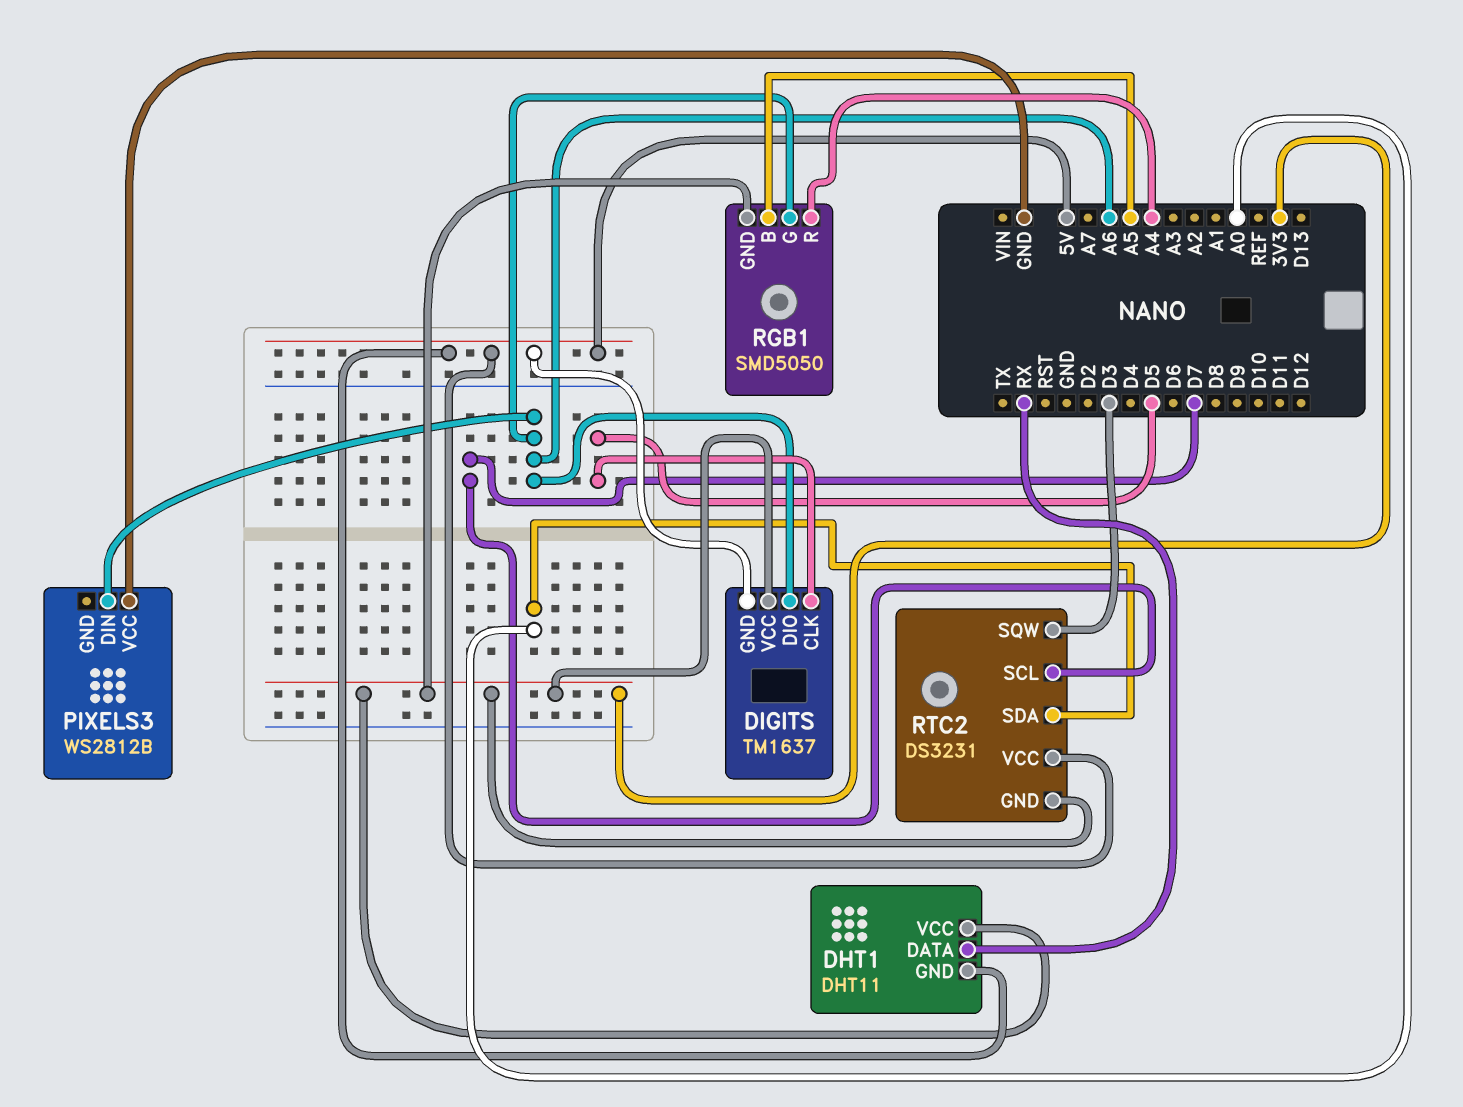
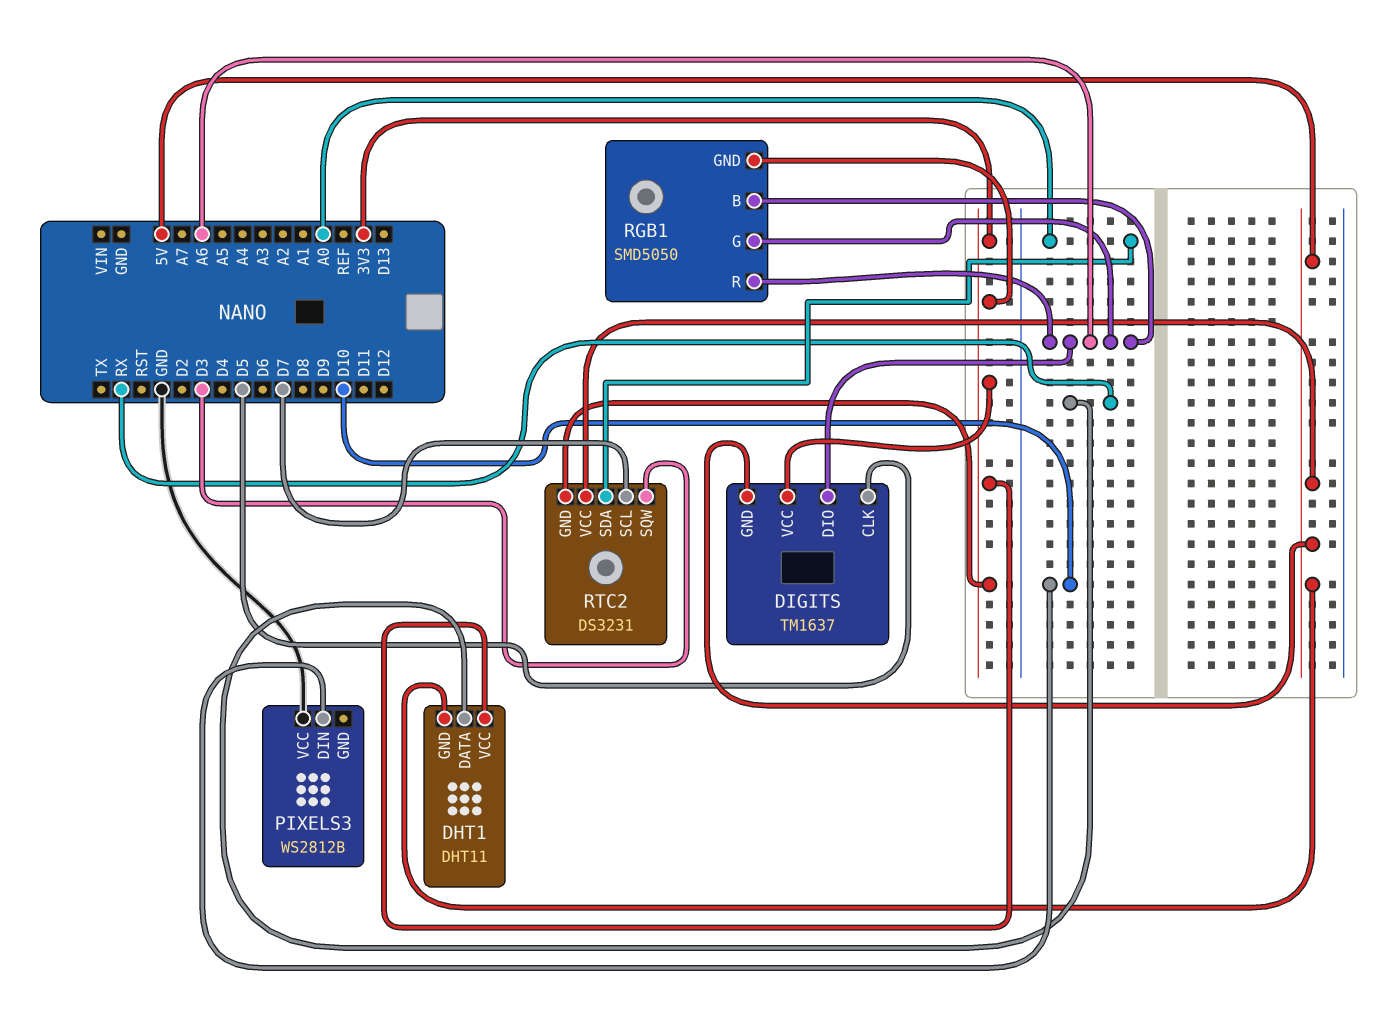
PIXELS3 pin DIN: A6 -> D10
RGB1 pin B: A5 -> A6
RGB1 pin R: A4 -> A6

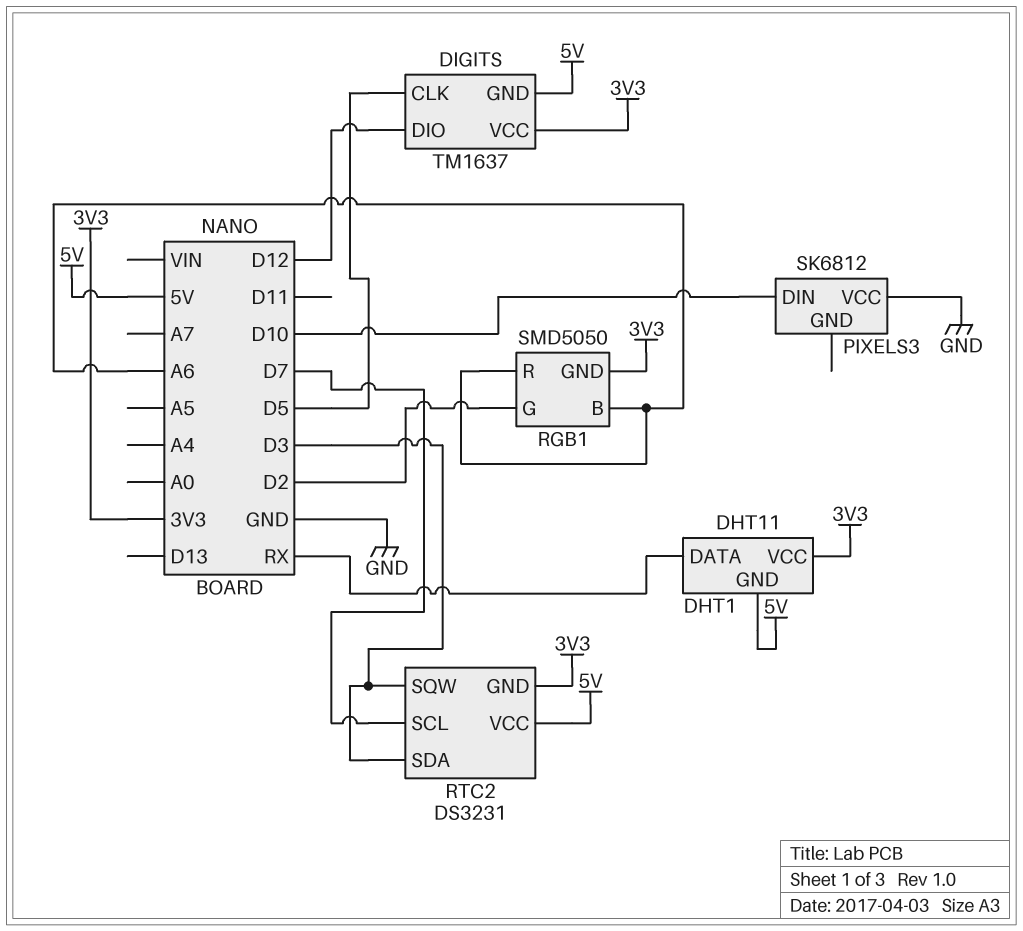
DIGITS pin DIO: A6 -> D12
PIXELS3: WS2812B -> SK6812
RGB1 pin G: A6 -> D2
RTC2 pin SDA: A0 -> D3

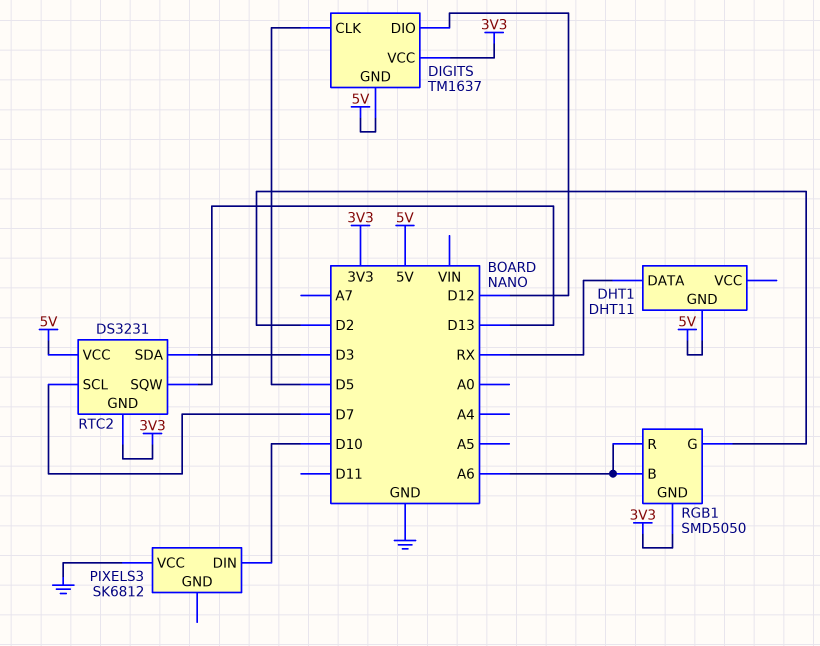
DHT1 pin VCC: 3V3 -> none
RTC2 pin SQW: D3 -> D13

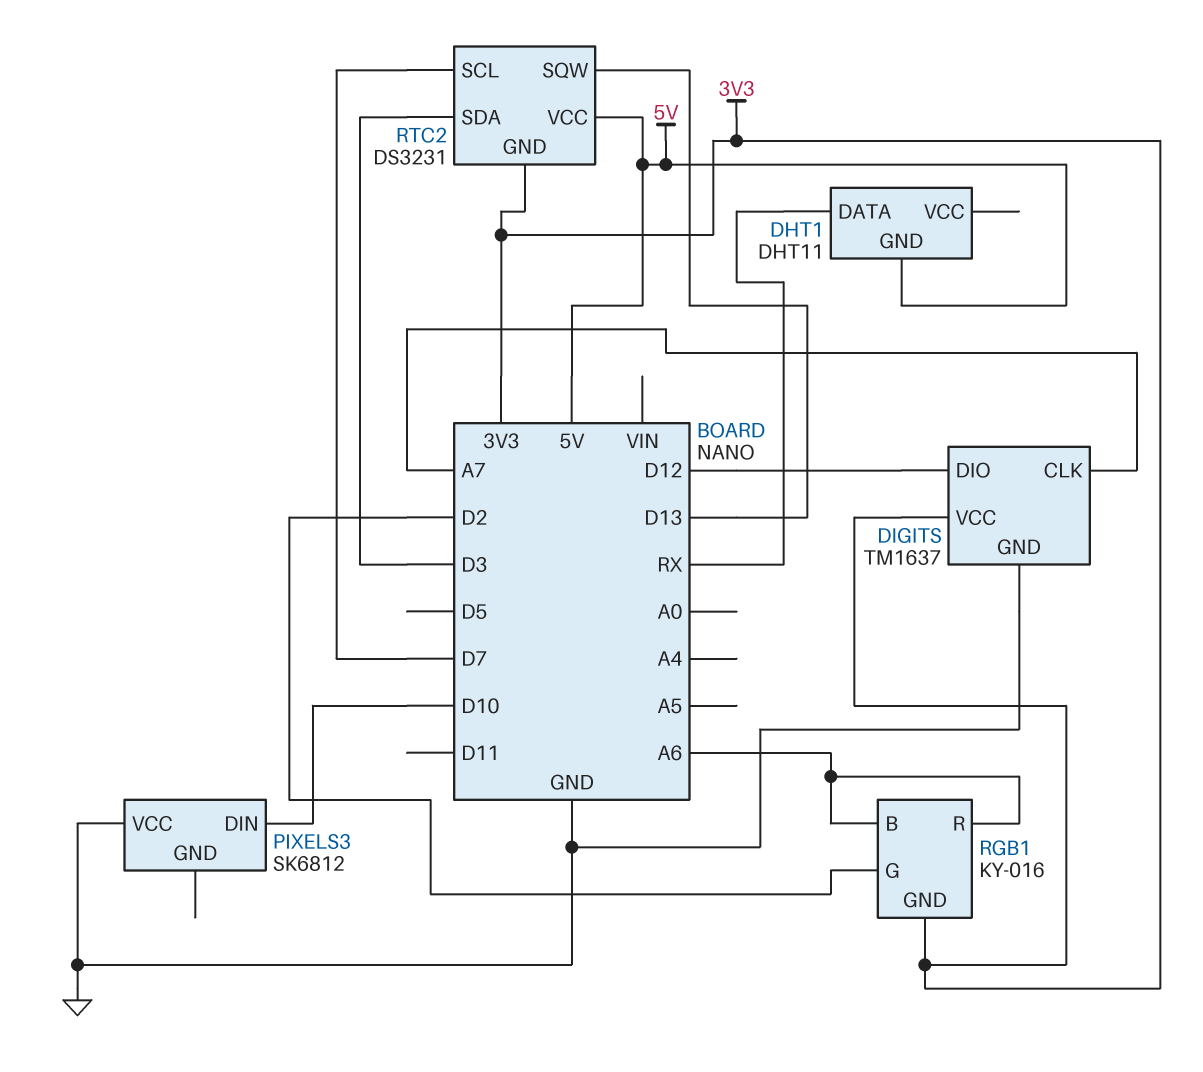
DIGITS pin CLK: D5 -> A7
DIGITS pin GND: 5V -> GND
RGB1: SMD5050 -> KY-016

